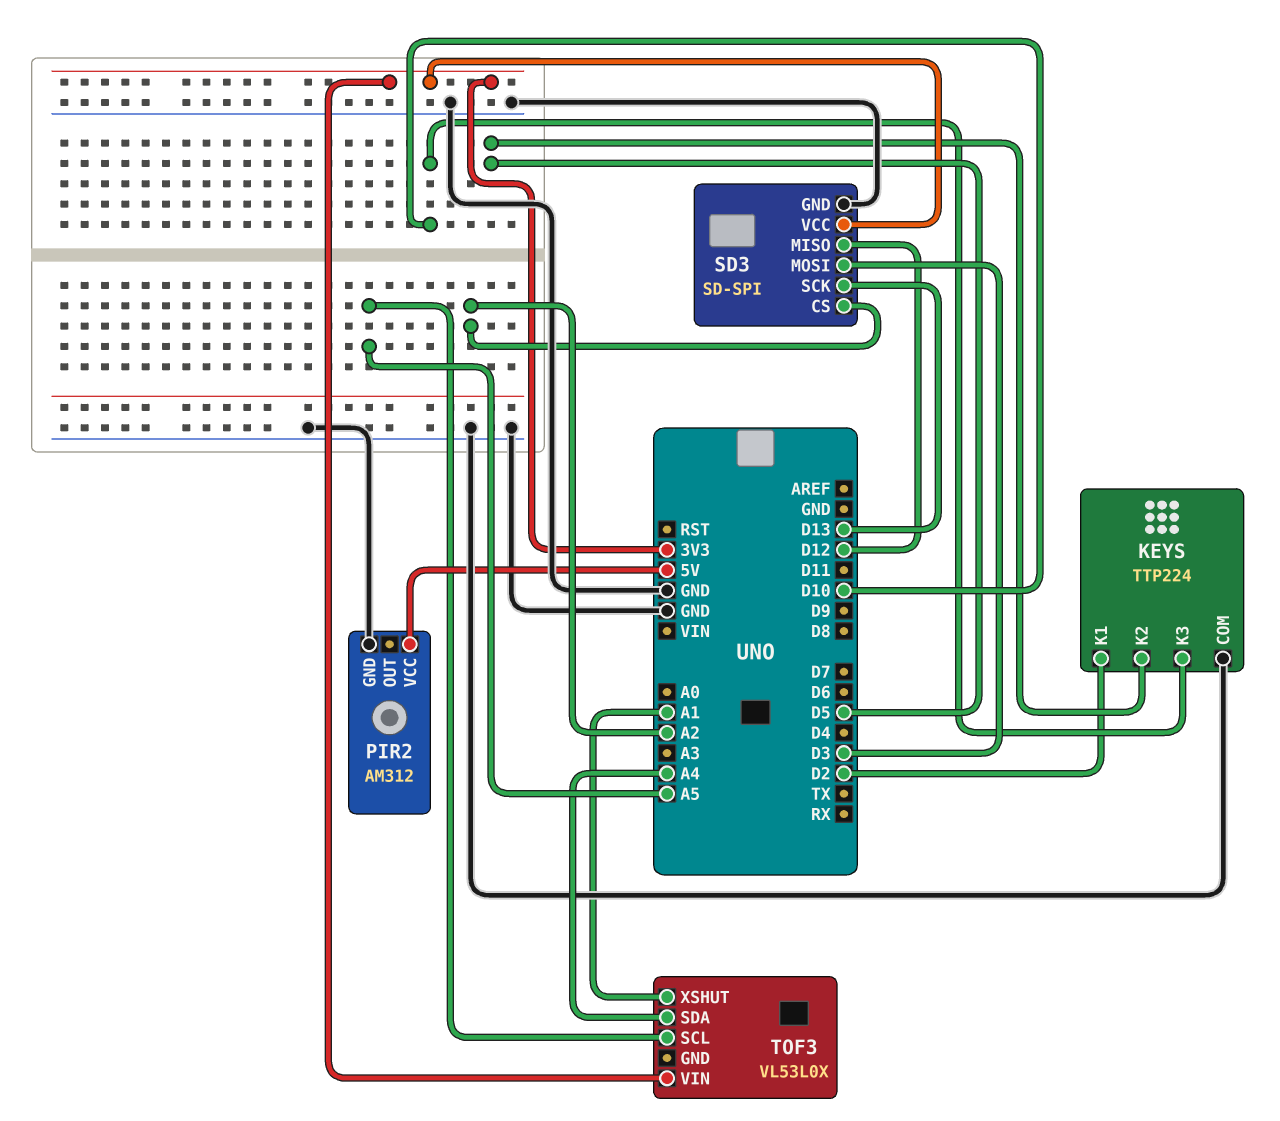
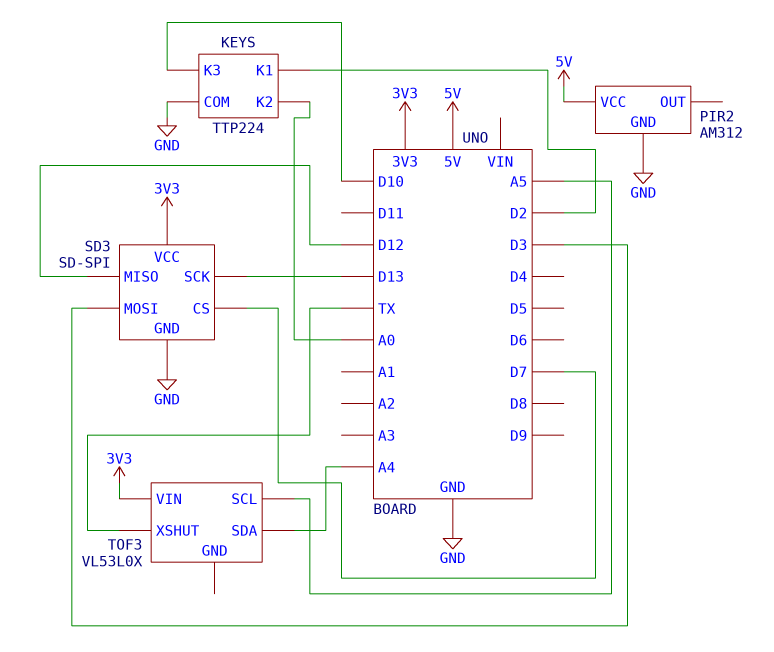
KEYS pin K2: D5 -> A0
SD3 pin CS: A2 -> D7
TOF3 pin XSHUT: A1 -> TX

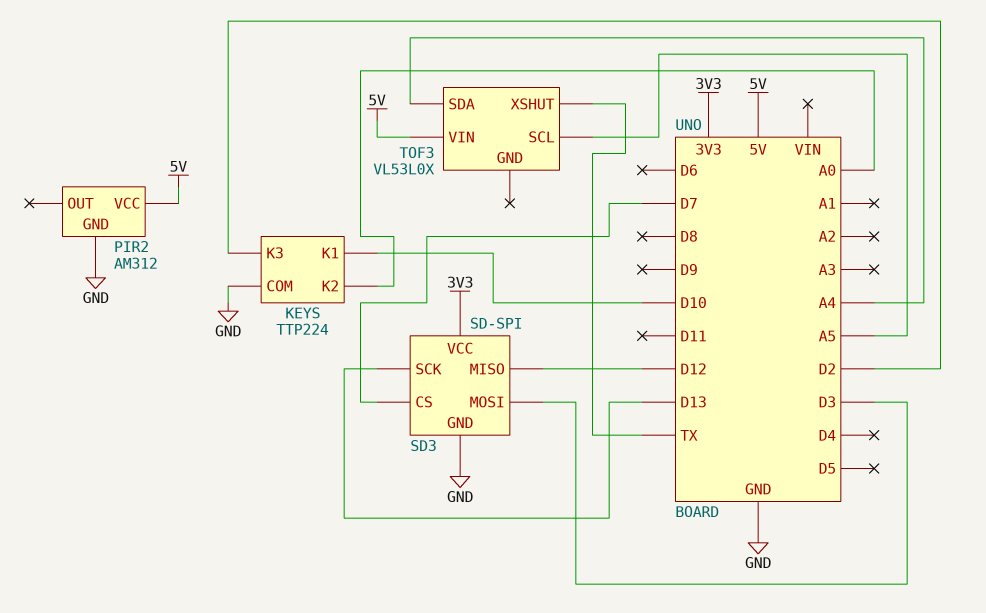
KEYS pin K1: D2 -> D10
KEYS pin K3: D10 -> D2
TOF3 pin VIN: 3V3 -> 5V

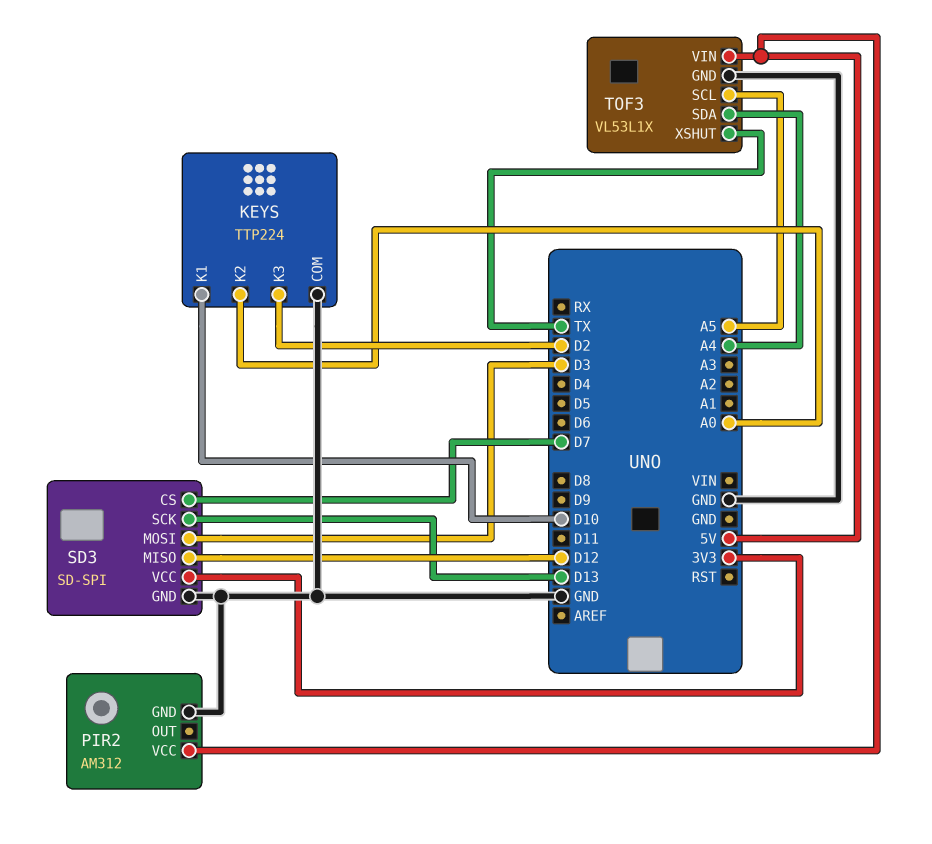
TOF3: VL53L0X -> VL53L1X
TOF3 pin GND: none -> GND

